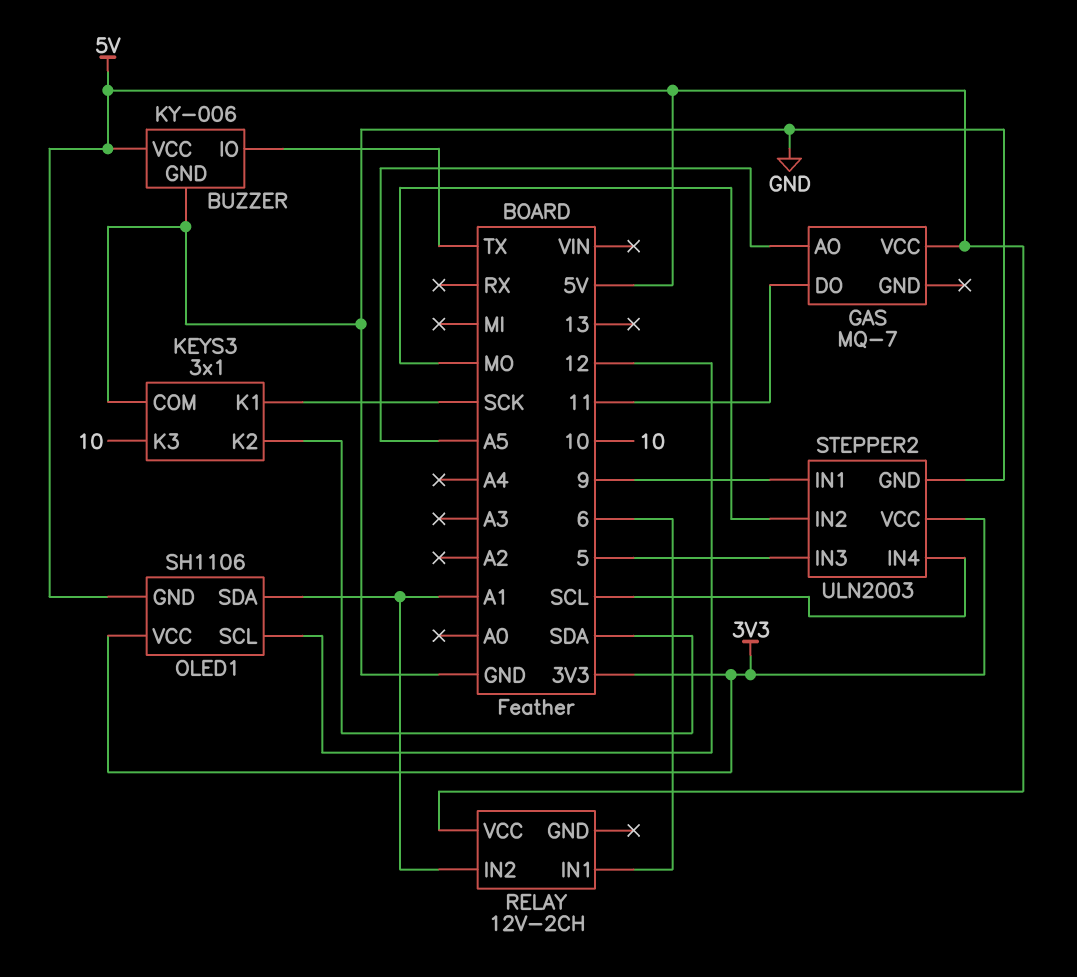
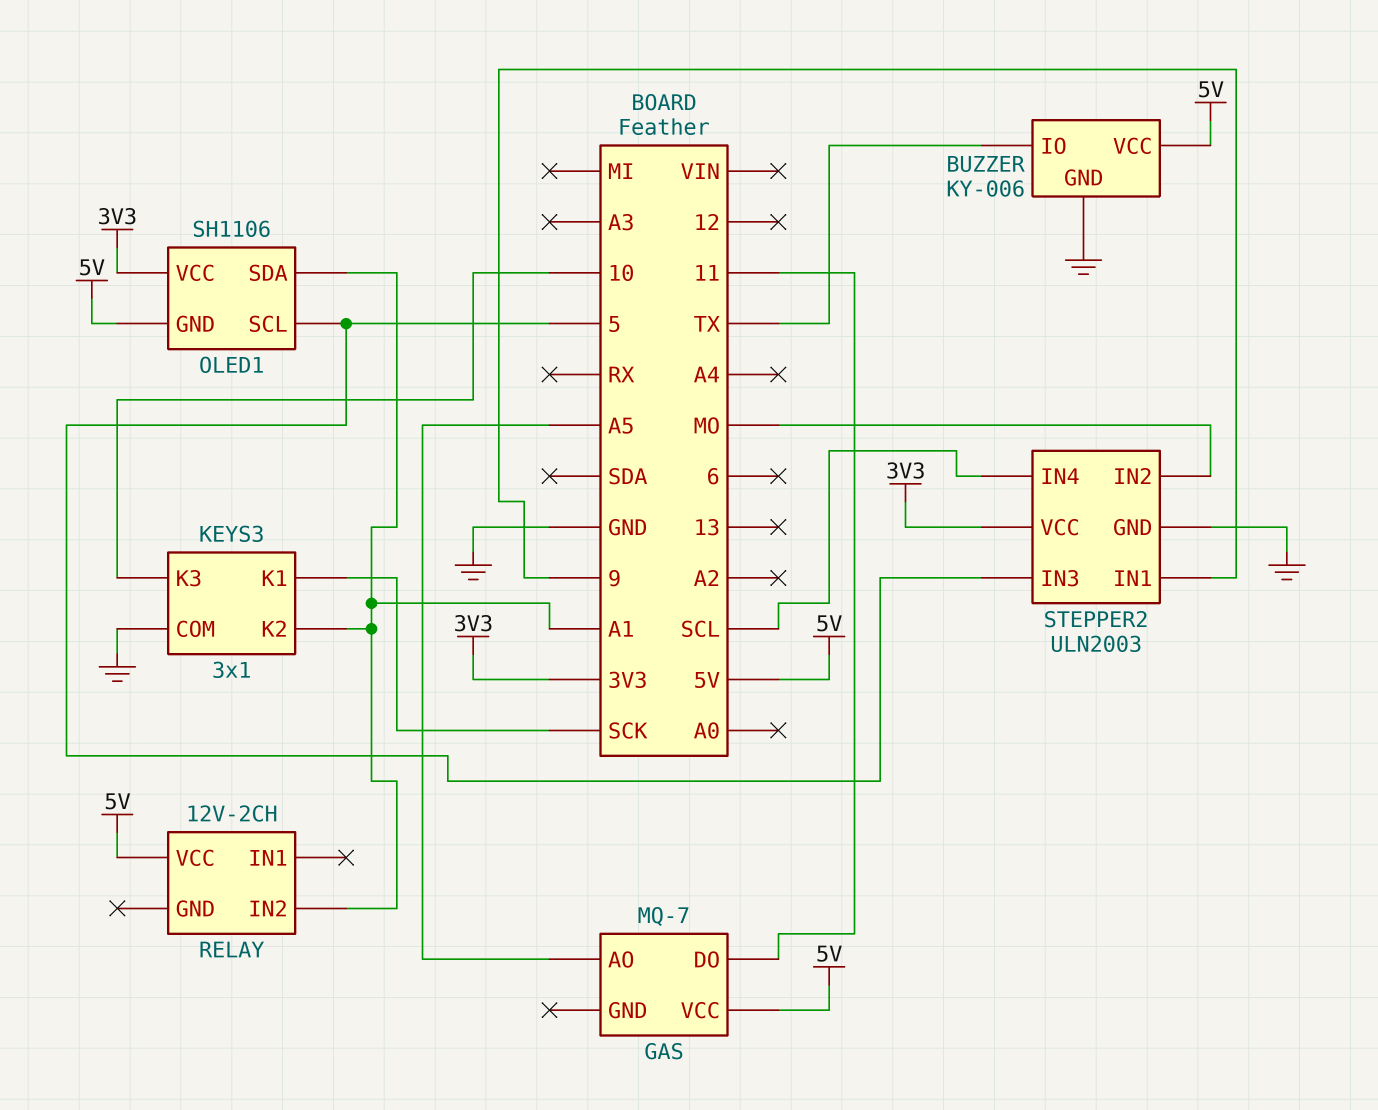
KEYS3 pin K2: SDA -> A1
OLED1 pin SCL: 12 -> 5
RELAY pin IN1: 6 -> none

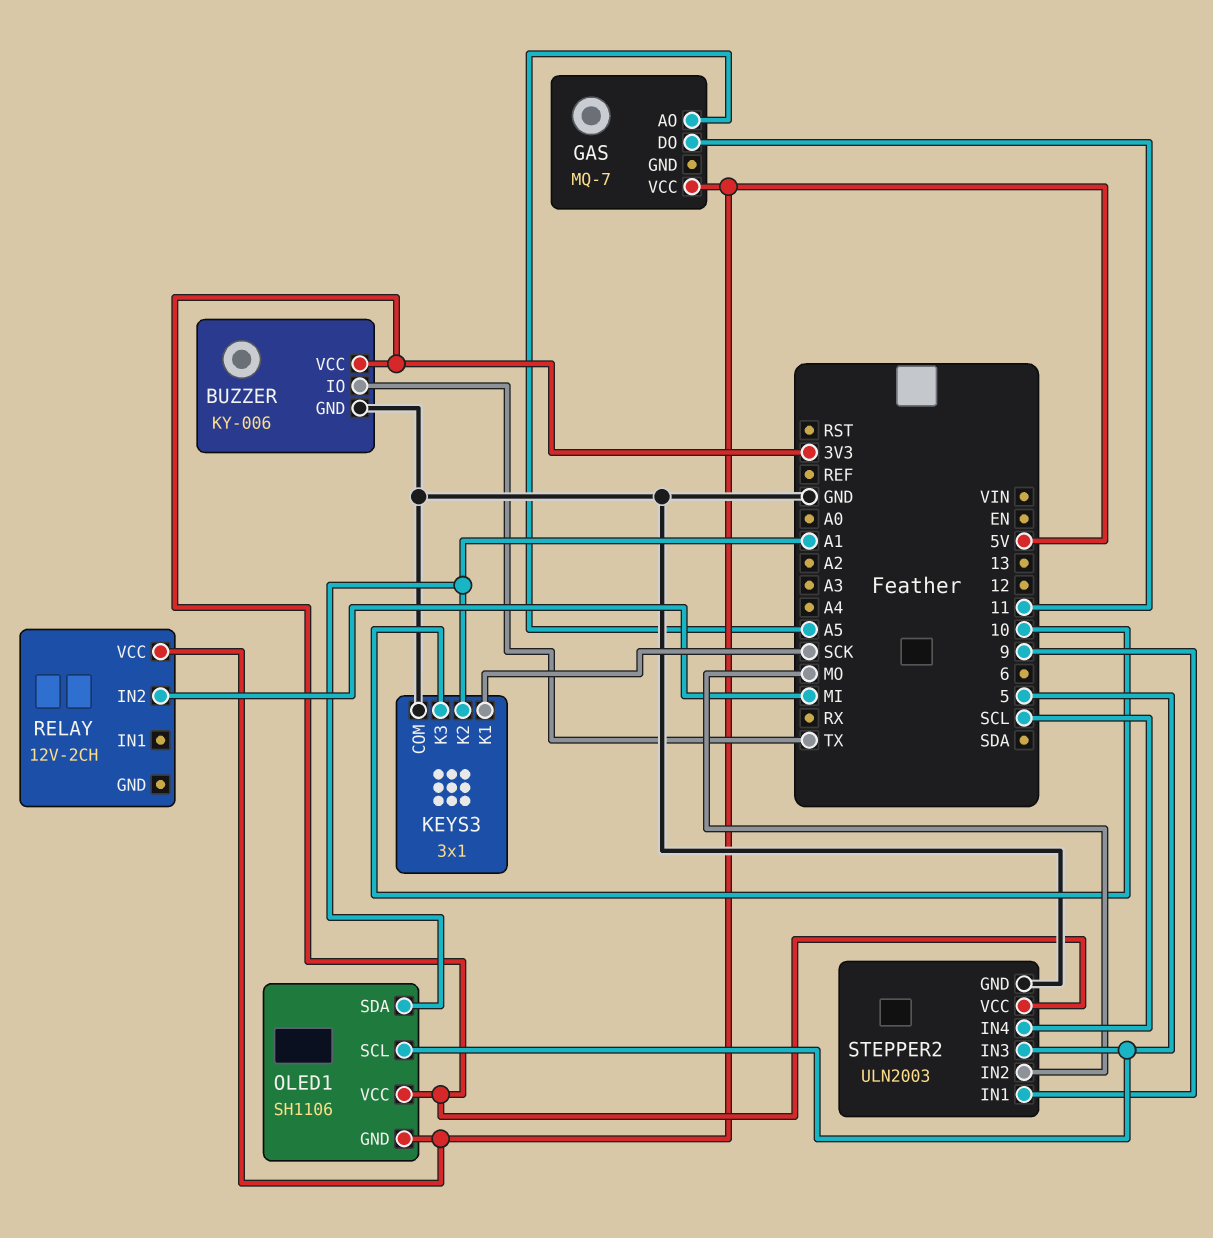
BUZZER pin VCC: 5V -> 3V3
RELAY pin IN2: A1 -> MI

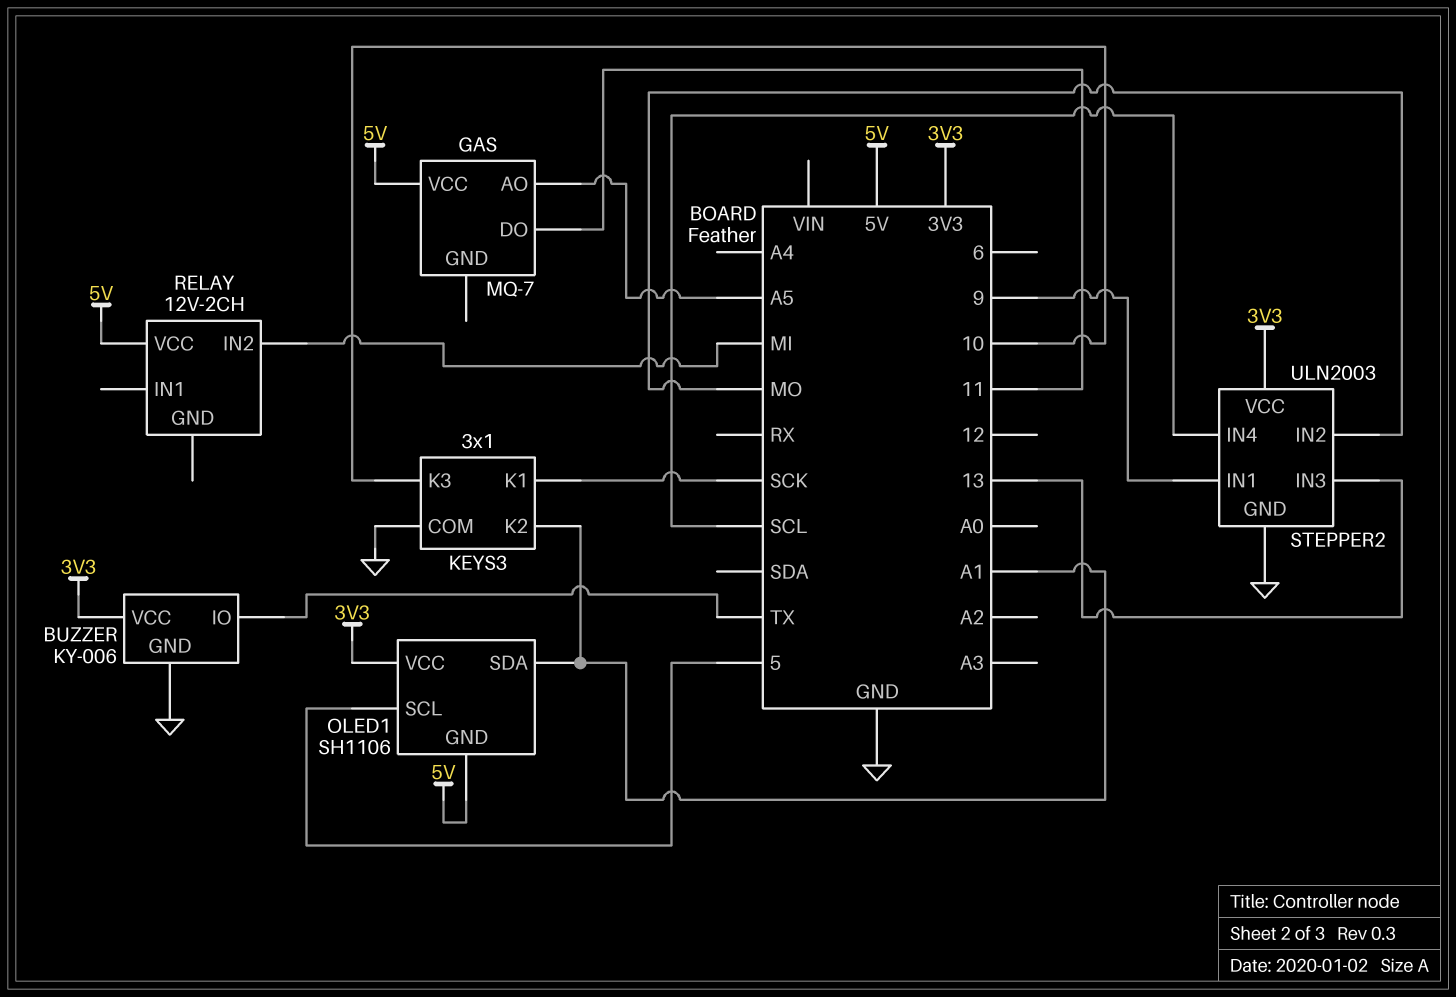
STEPPER2 pin IN3: 5 -> 13

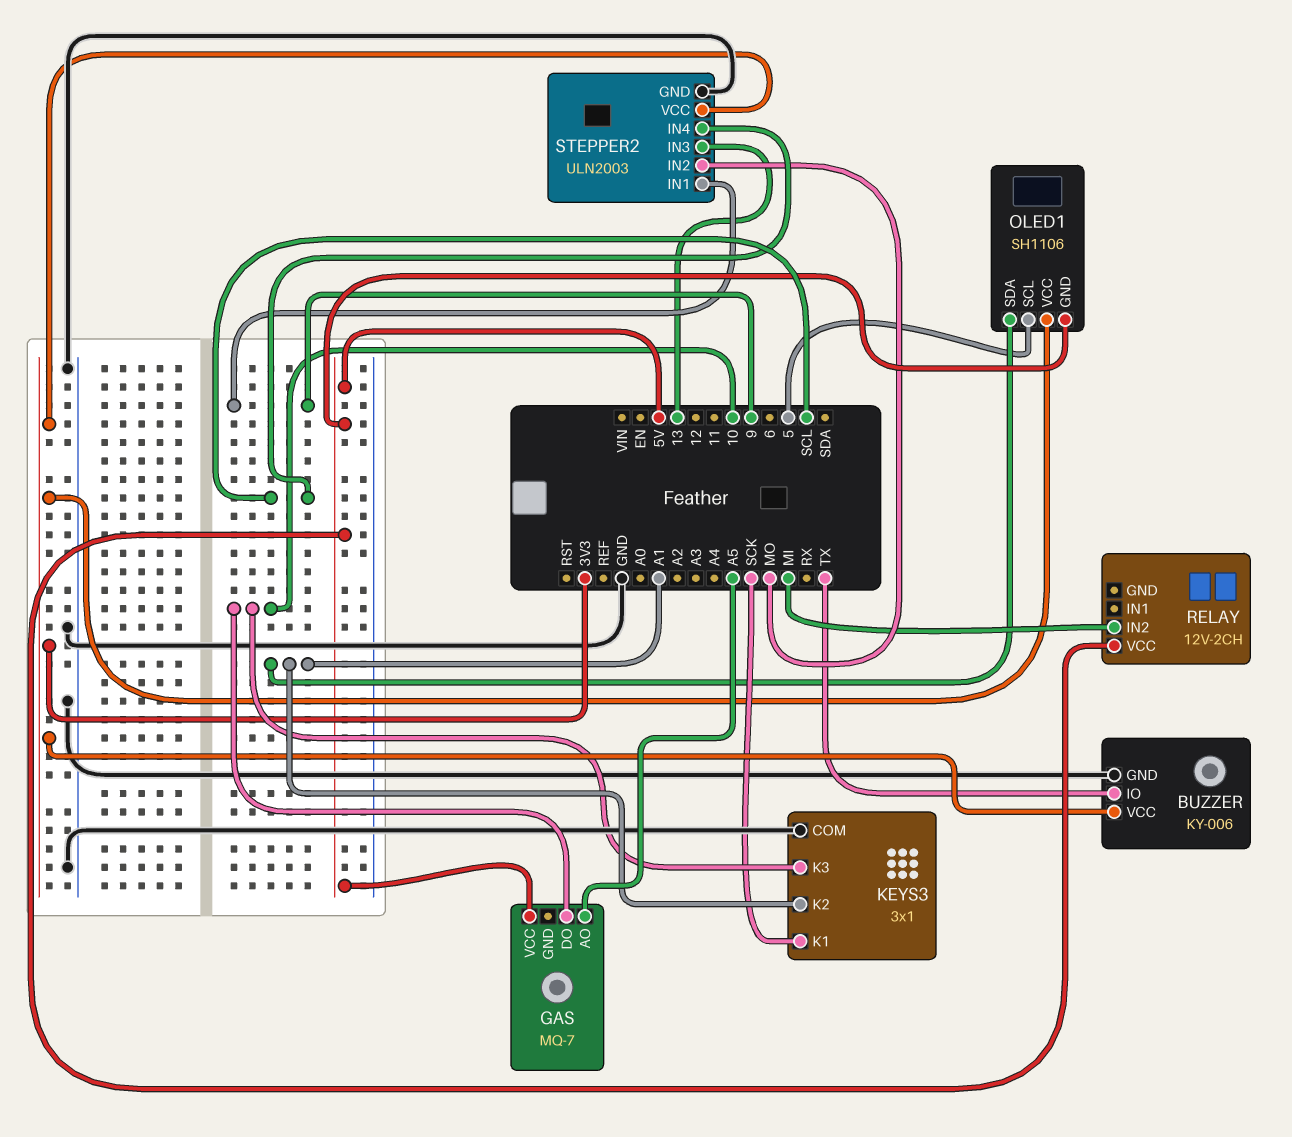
GAS pin DO: 11 -> 10

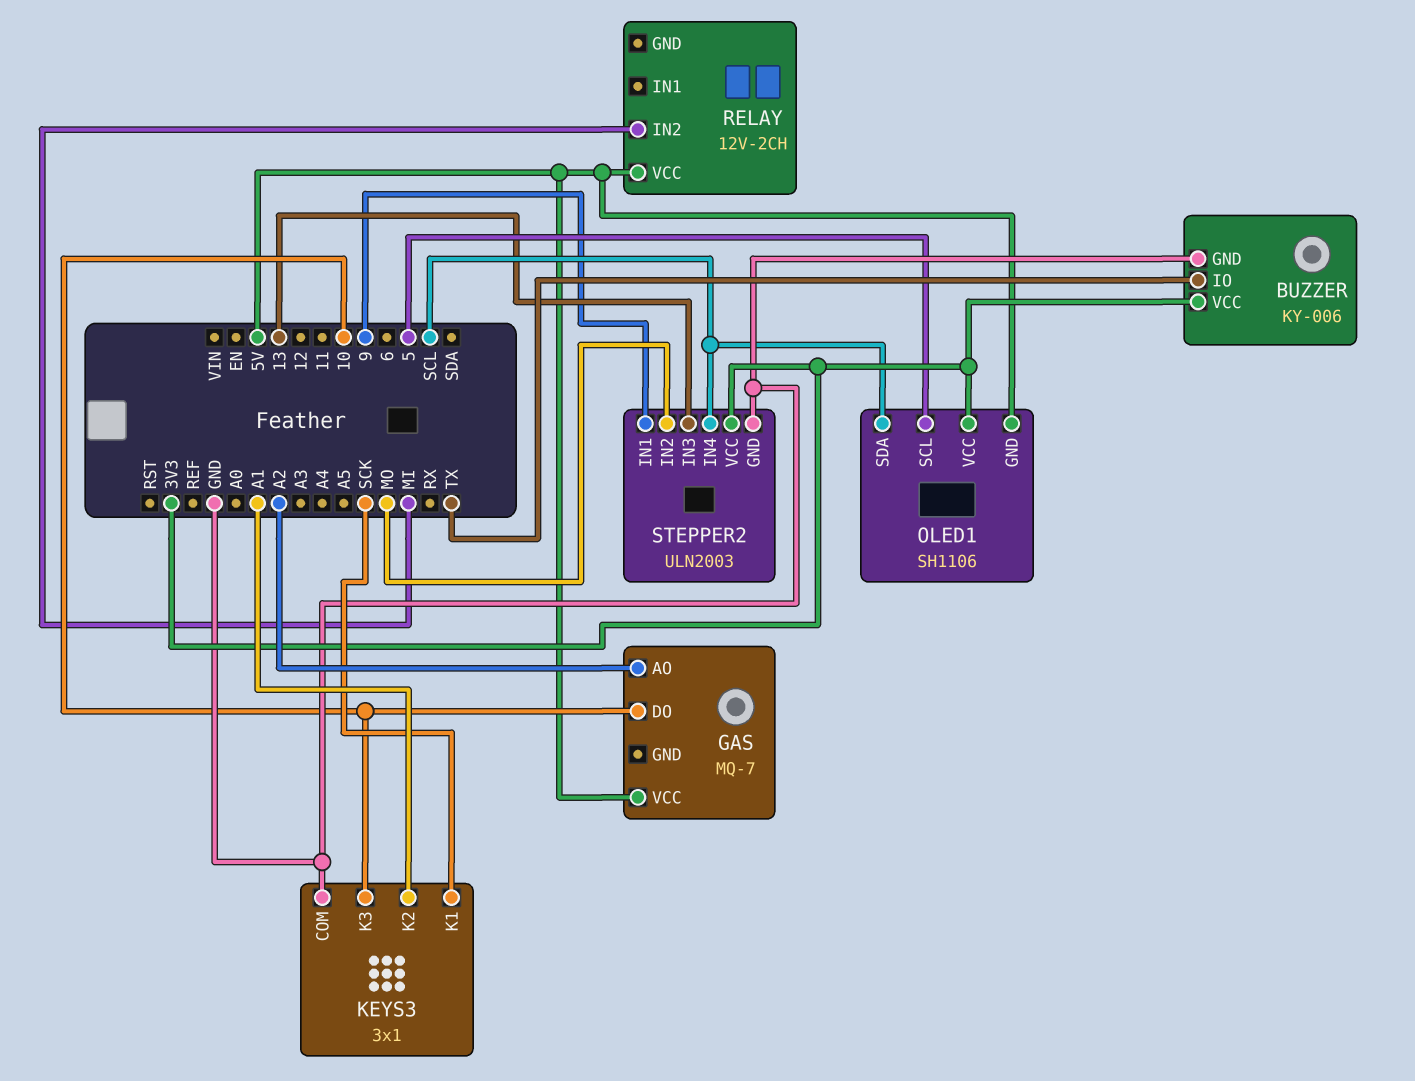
GAS pin AO: A5 -> A2
OLED1 pin SDA: A1 -> SCL

